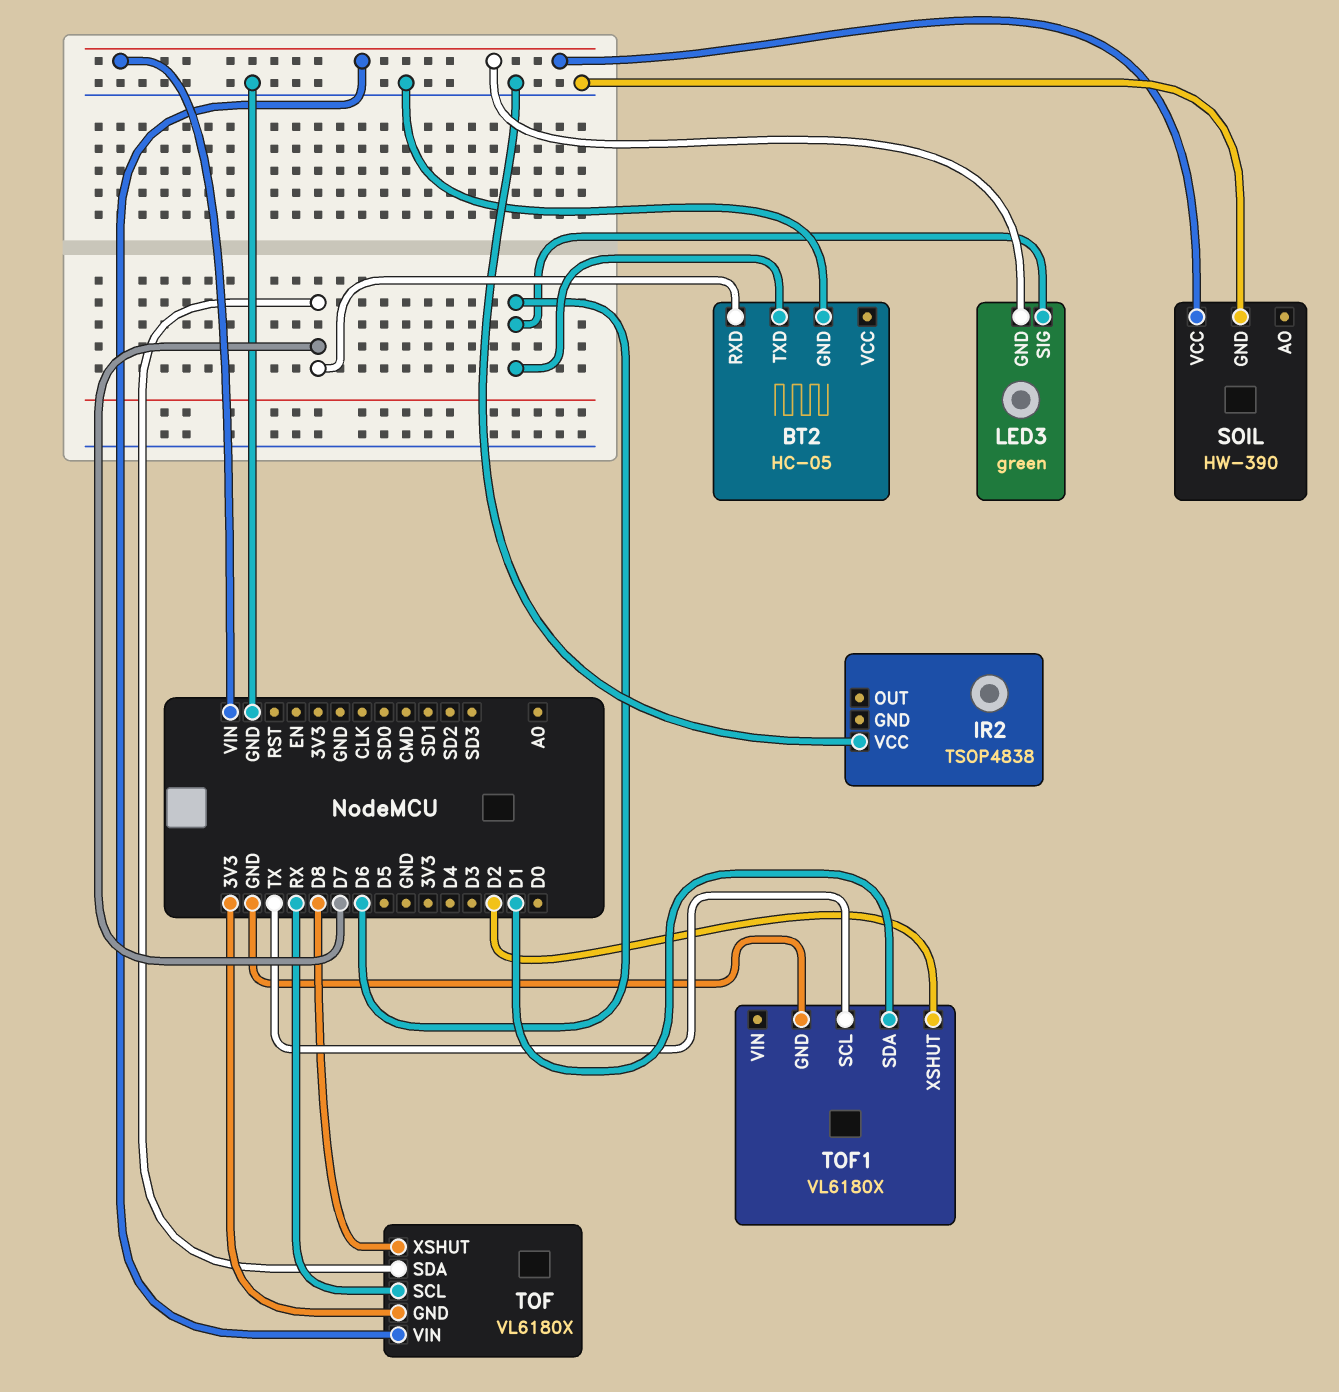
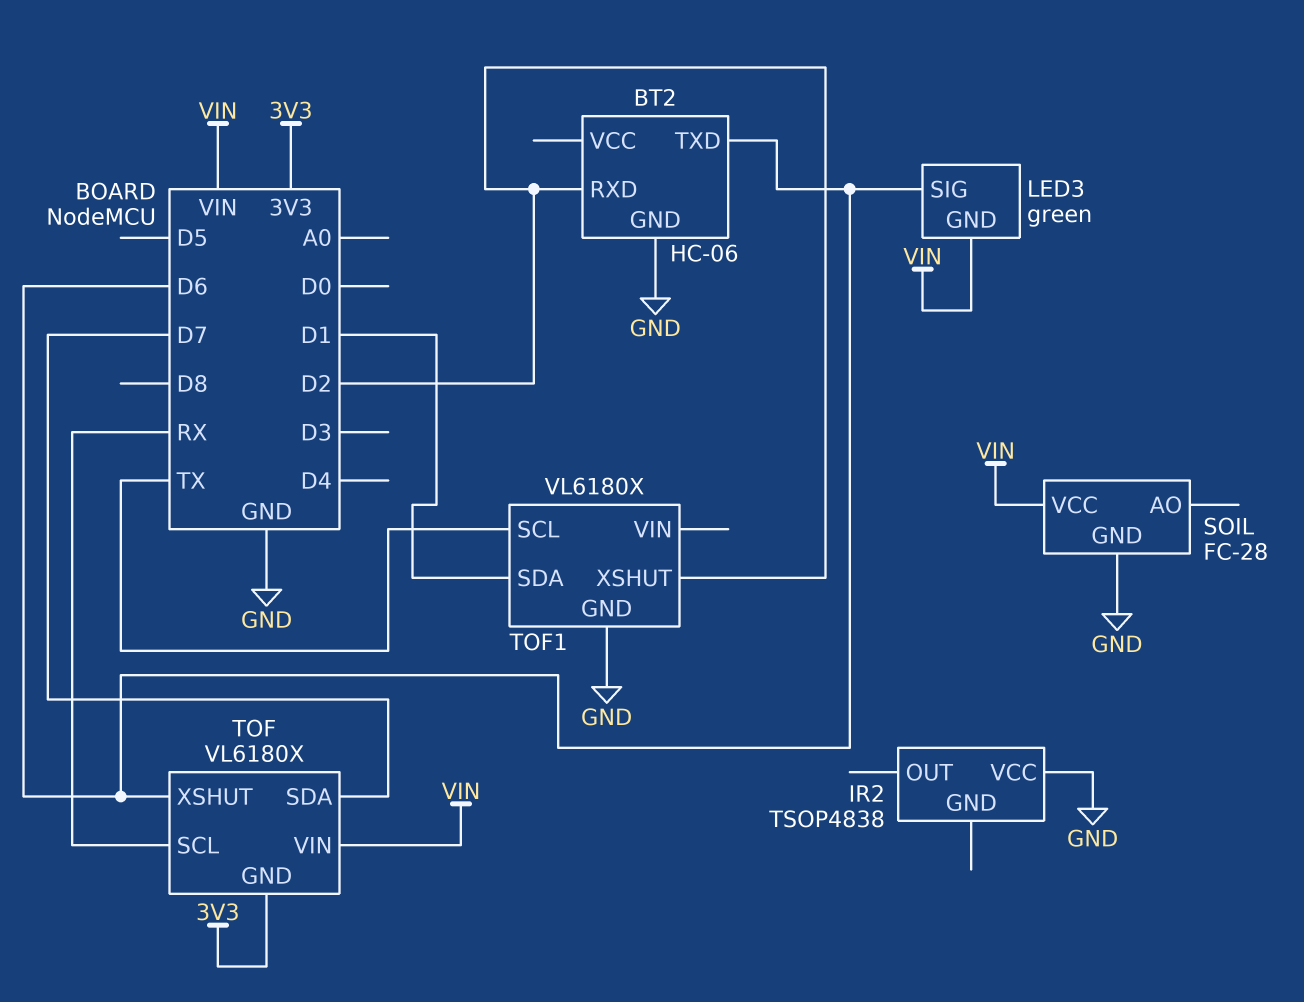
BT2: HC-05 -> HC-06
BT2 pin RXD: D7 -> D2
SOIL: HW-390 -> FC-28
TOF pin XSHUT: D8 -> D6

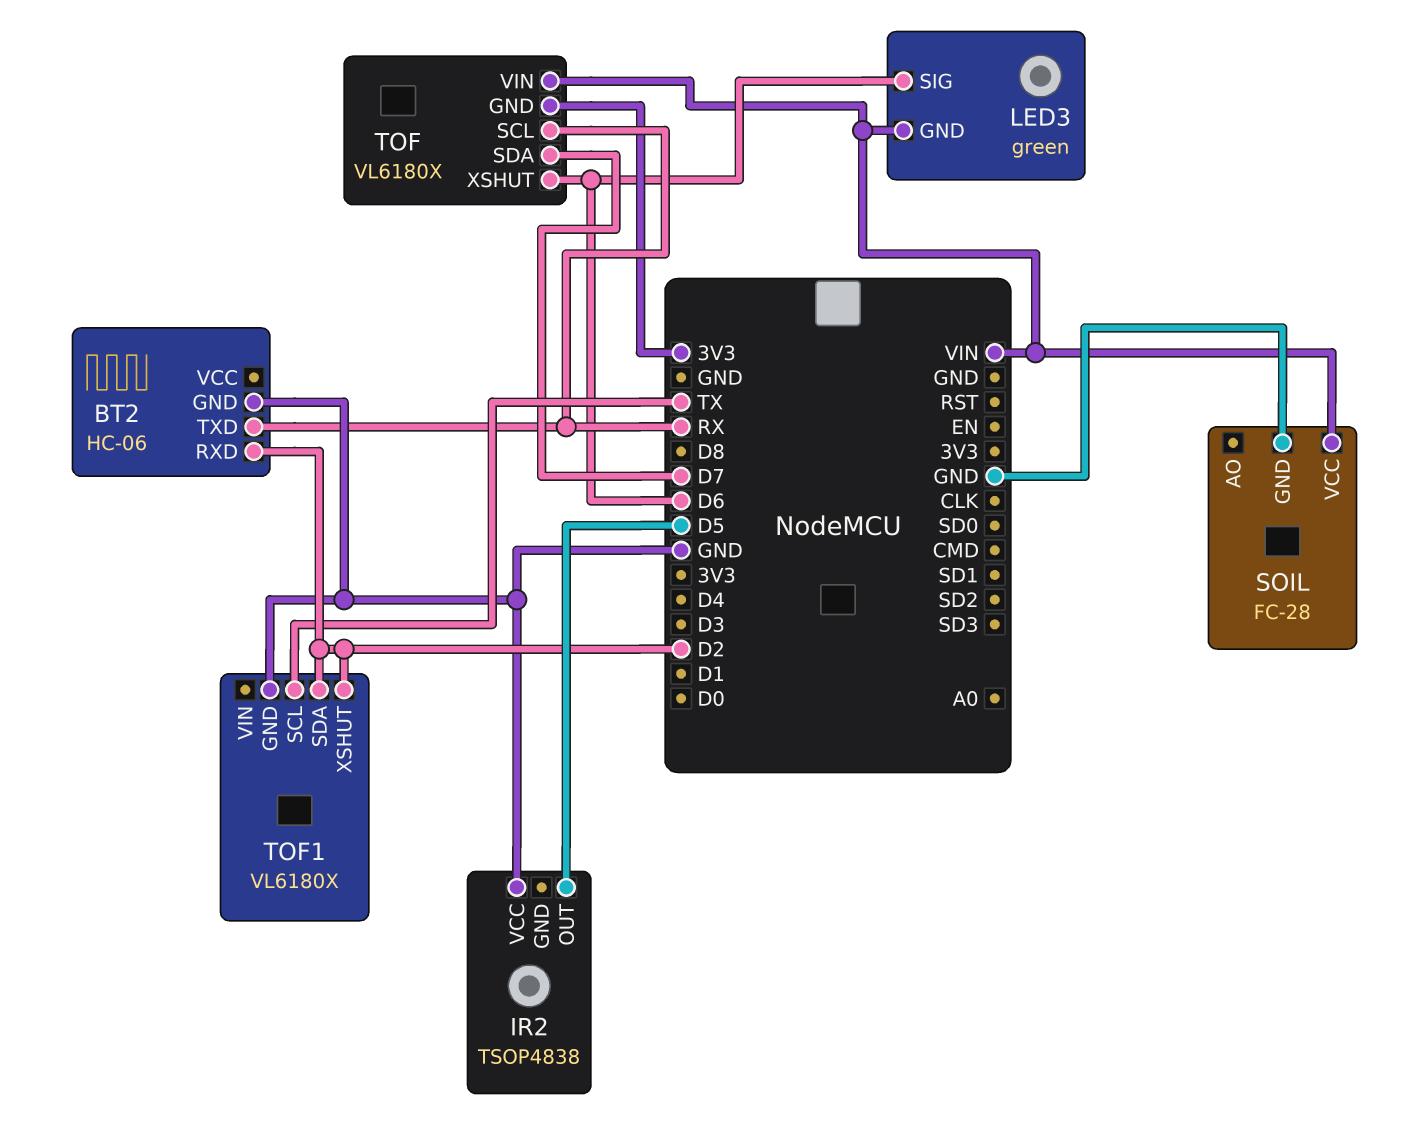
BT2 pin TXD: D6 -> RX
IR2 pin OUT: none -> D5
TOF1 pin SDA: D1 -> D2

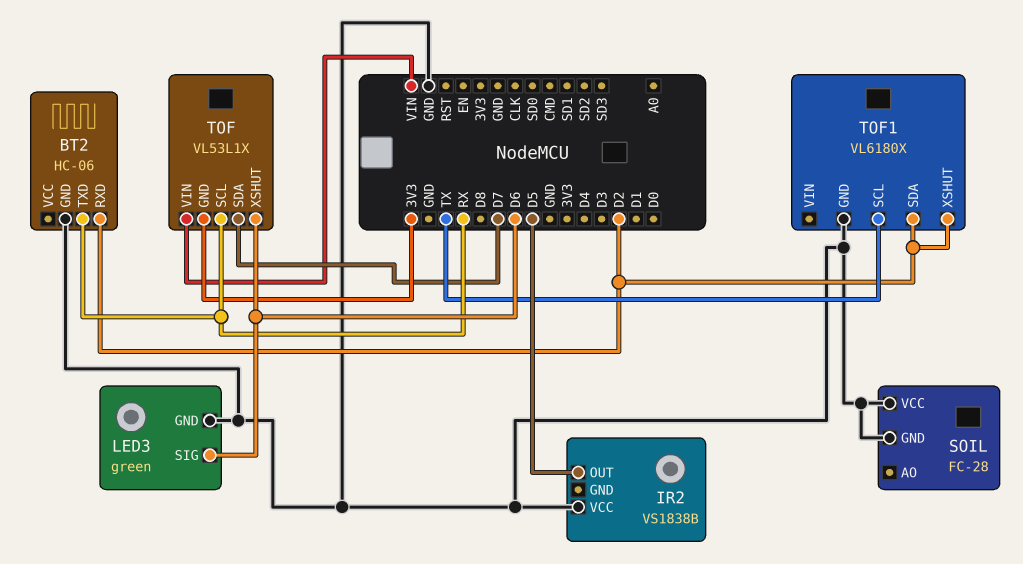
IR2: TSOP4838 -> VS1838B
LED3 pin GND: VIN -> GND
SOIL pin VCC: VIN -> GND
TOF: VL6180X -> VL53L1X

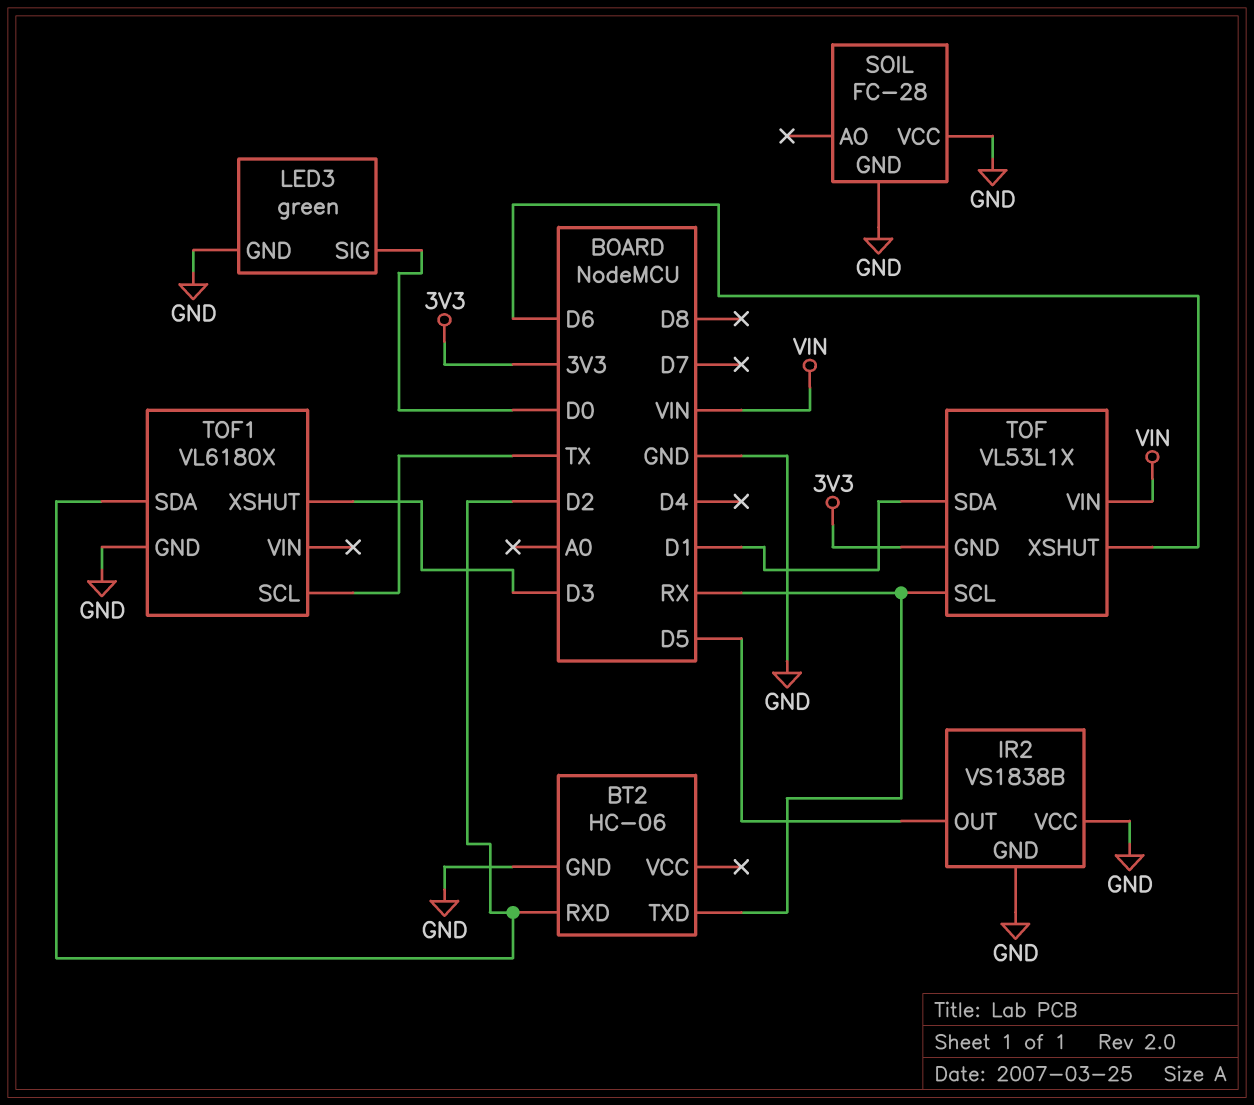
IR2 pin GND: none -> GND
LED3 pin SIG: D6 -> D0
TOF pin SDA: D7 -> D1
TOF1 pin XSHUT: D2 -> D3

